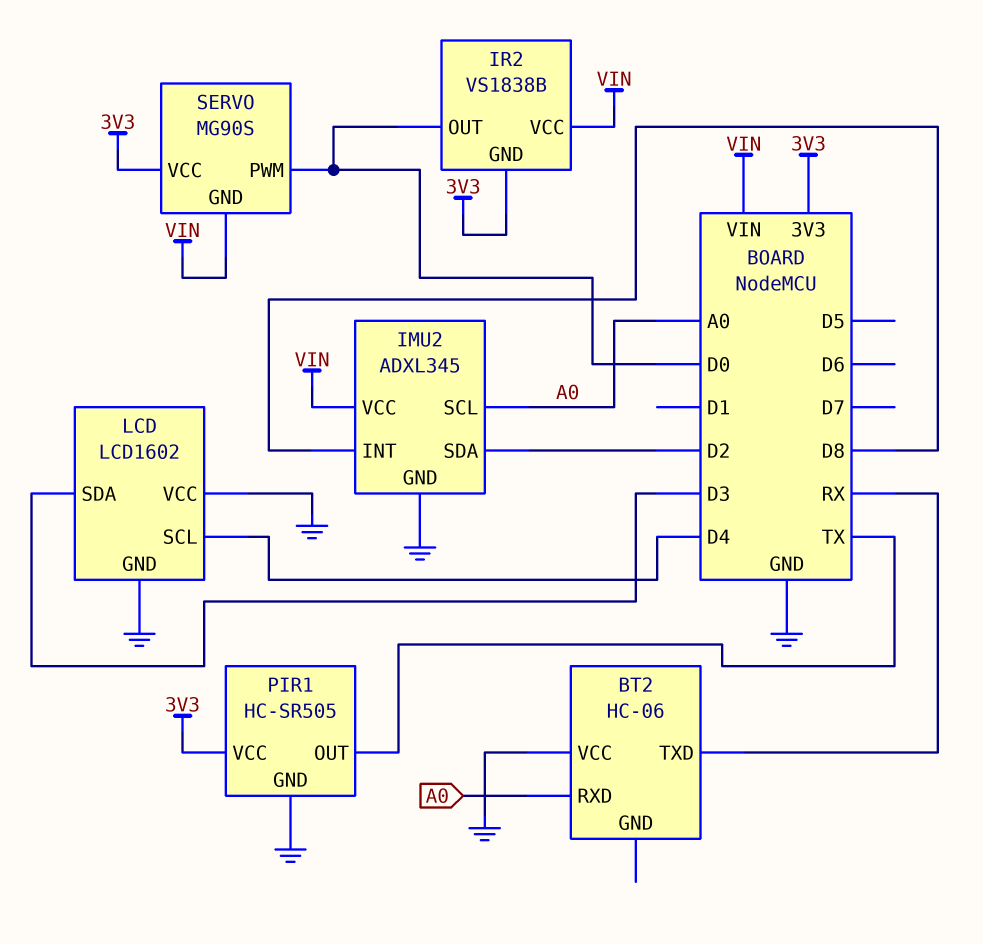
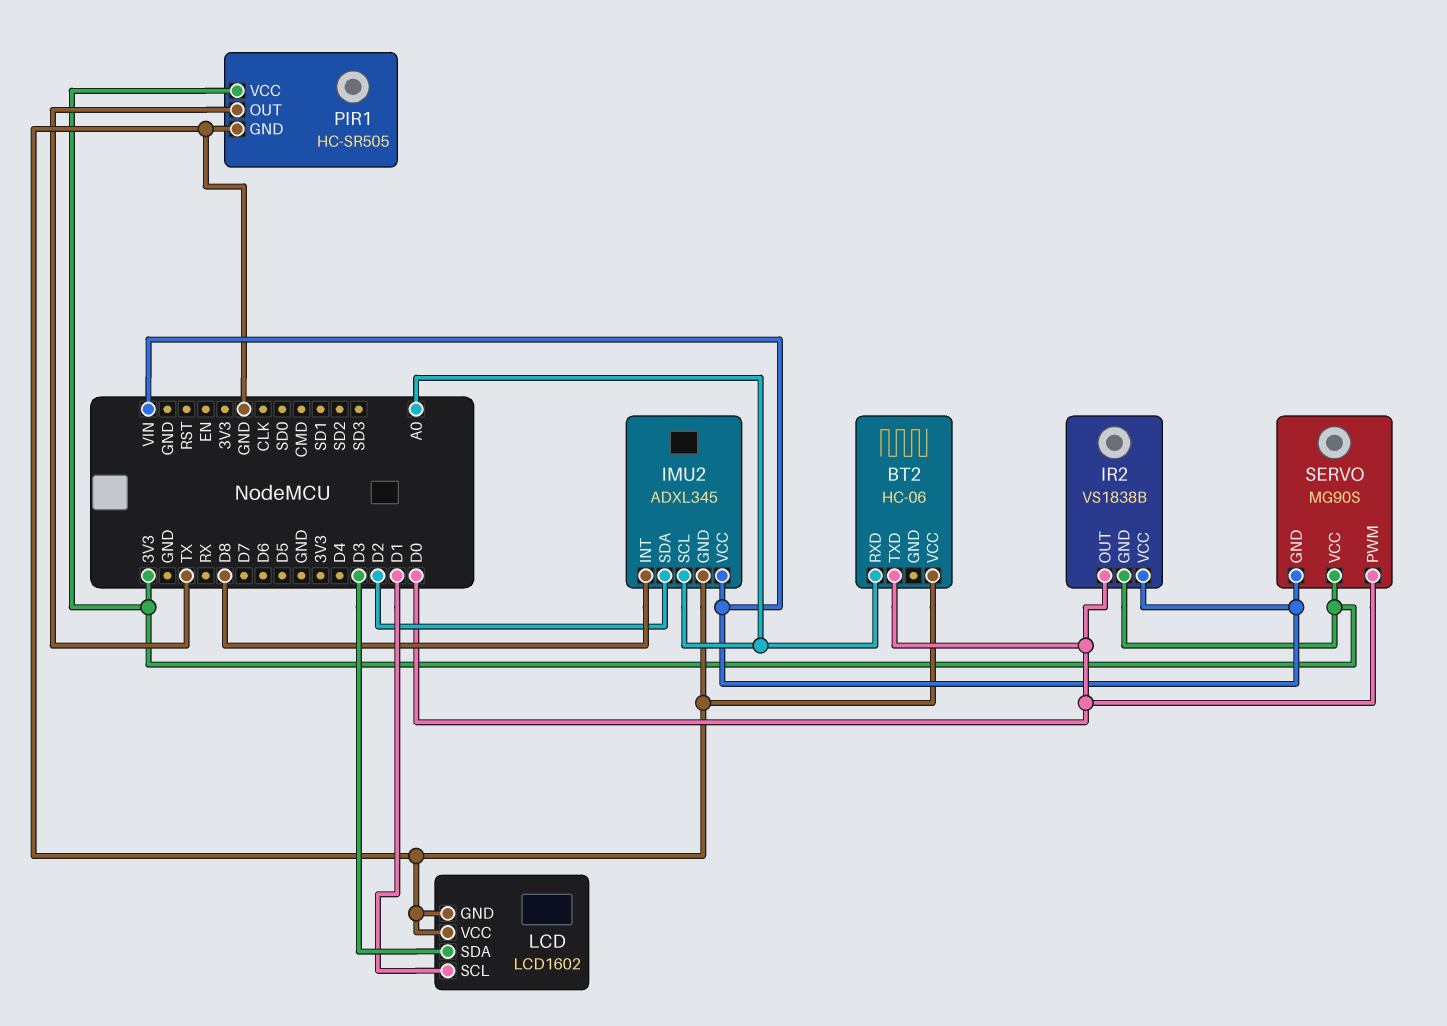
BT2 pin TXD: RX -> D0
LCD pin SCL: D4 -> D1

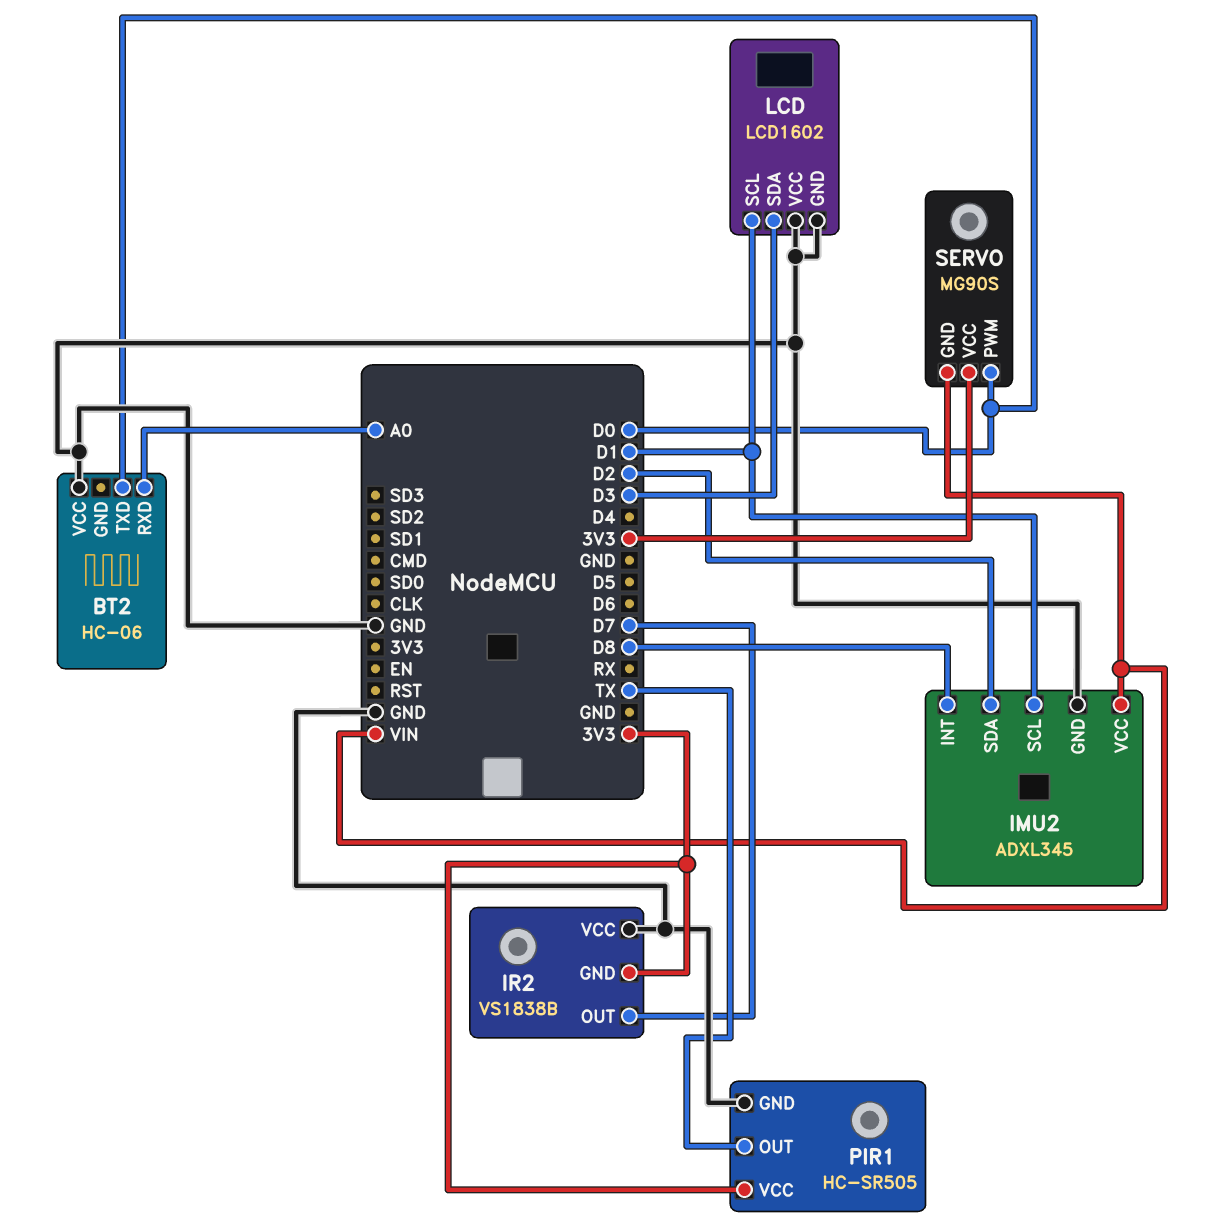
IMU2 pin SCL: A0 -> D1
IR2 pin OUT: D0 -> D7
IR2 pin VCC: VIN -> GND

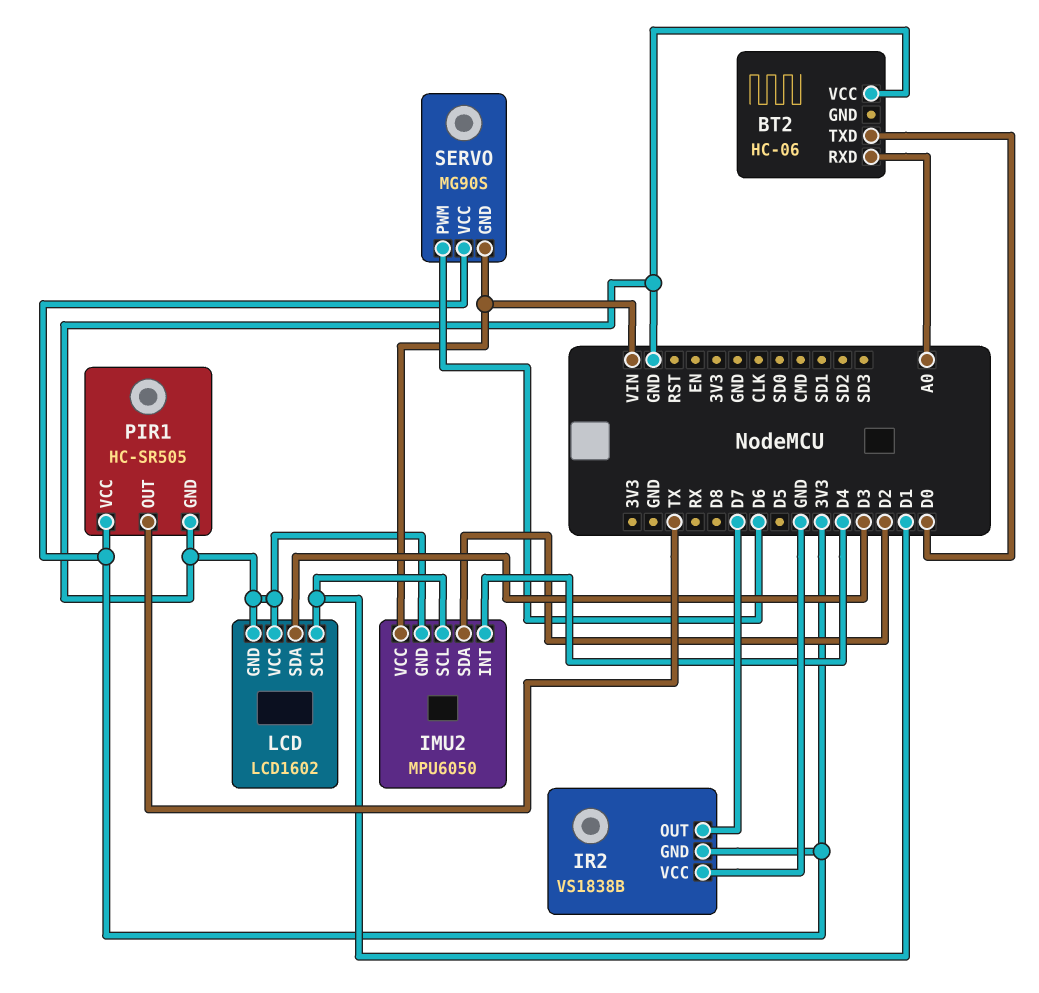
IMU2: ADXL345 -> MPU6050
IMU2 pin INT: D8 -> D4
SERVO pin PWM: D0 -> D6

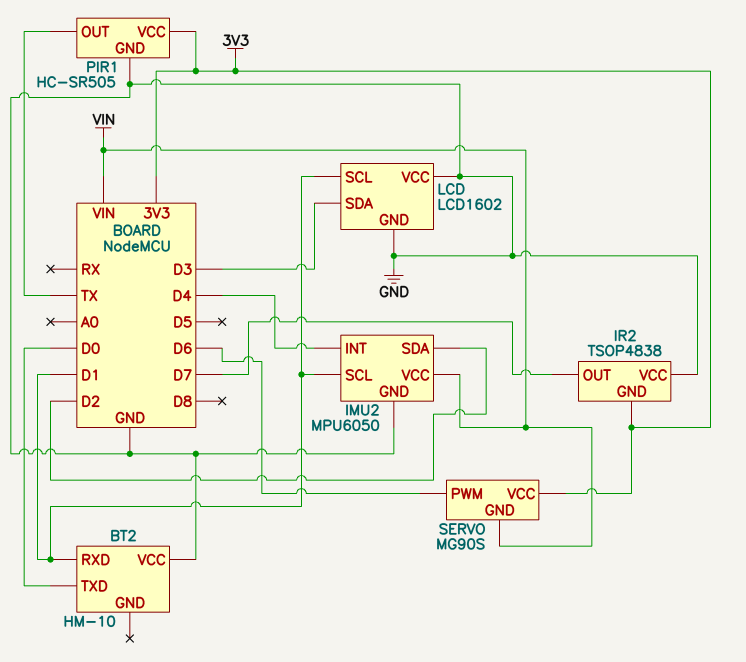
BT2: HC-06 -> HM-10
BT2 pin RXD: A0 -> D1
IR2: VS1838B -> TSOP4838

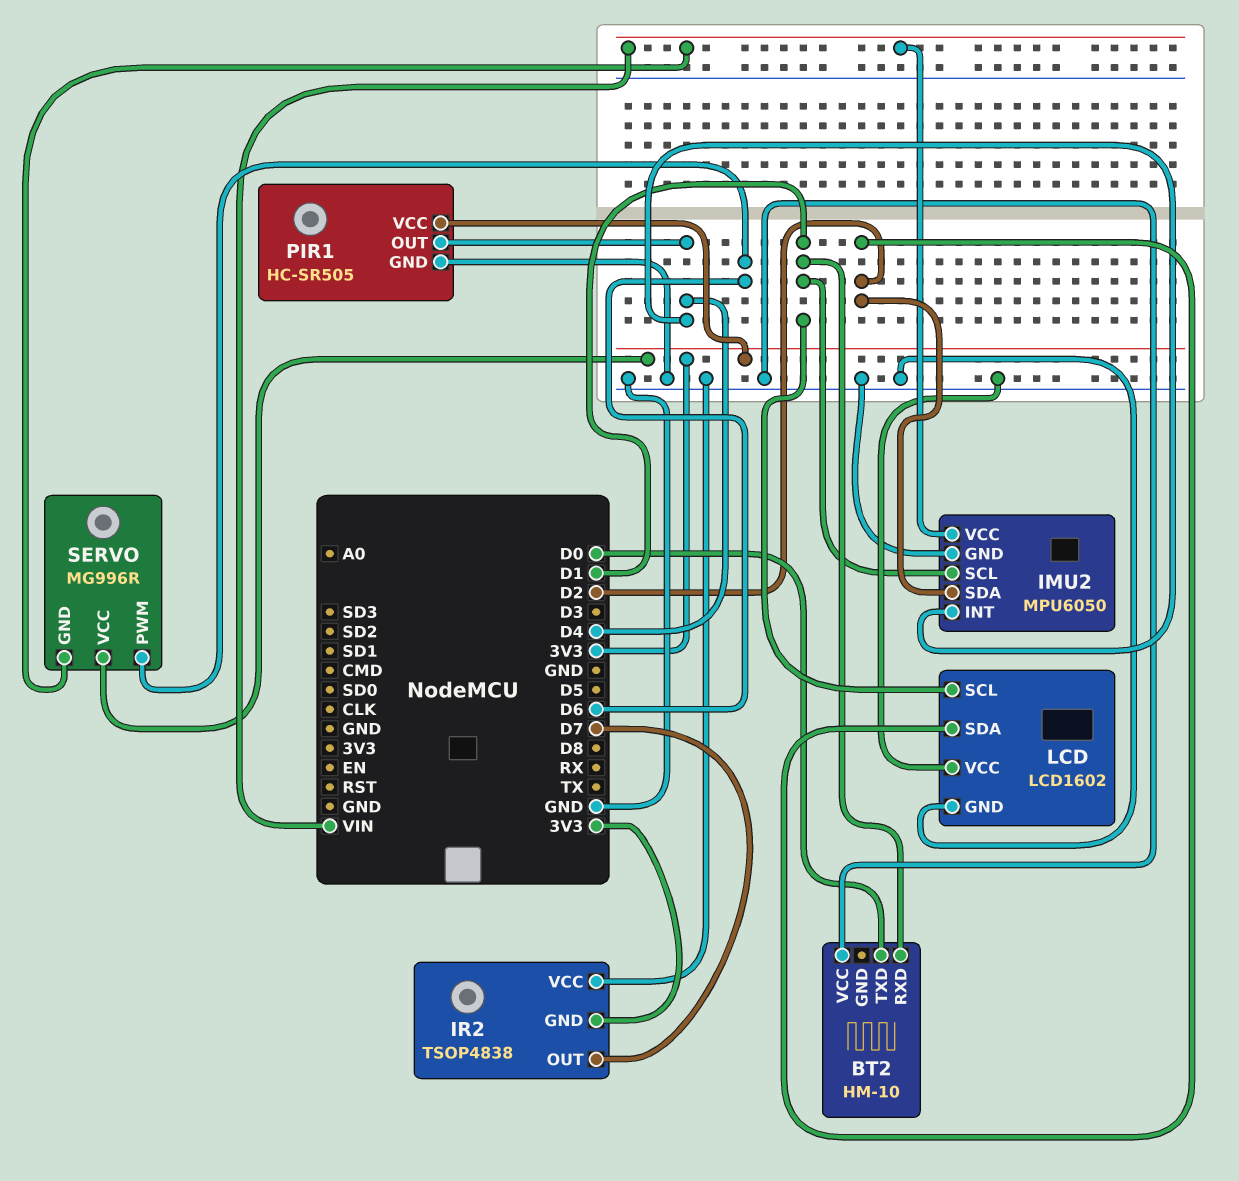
LCD pin SDA: D3 -> D2
PIR1 pin OUT: TX -> D4
SERVO: MG90S -> MG996R

